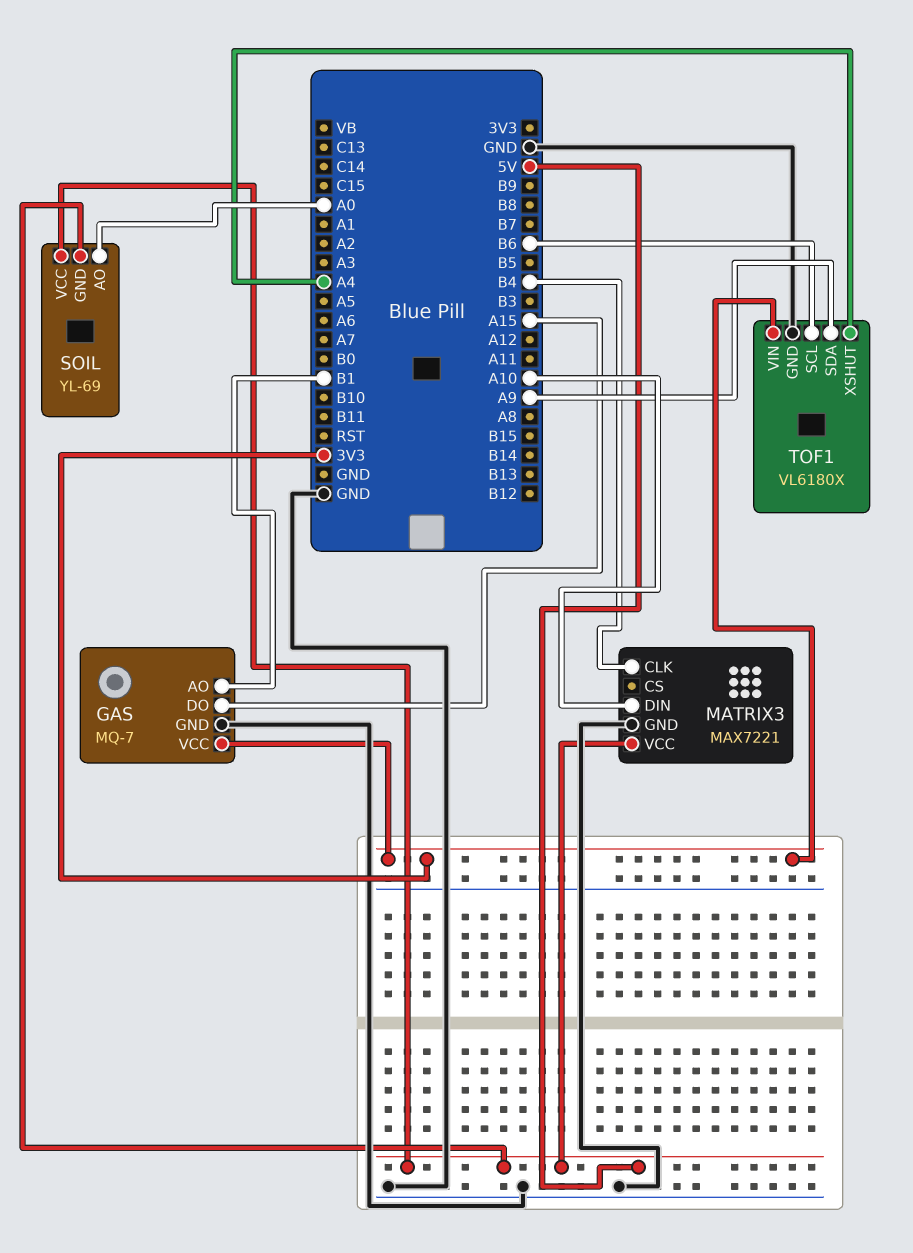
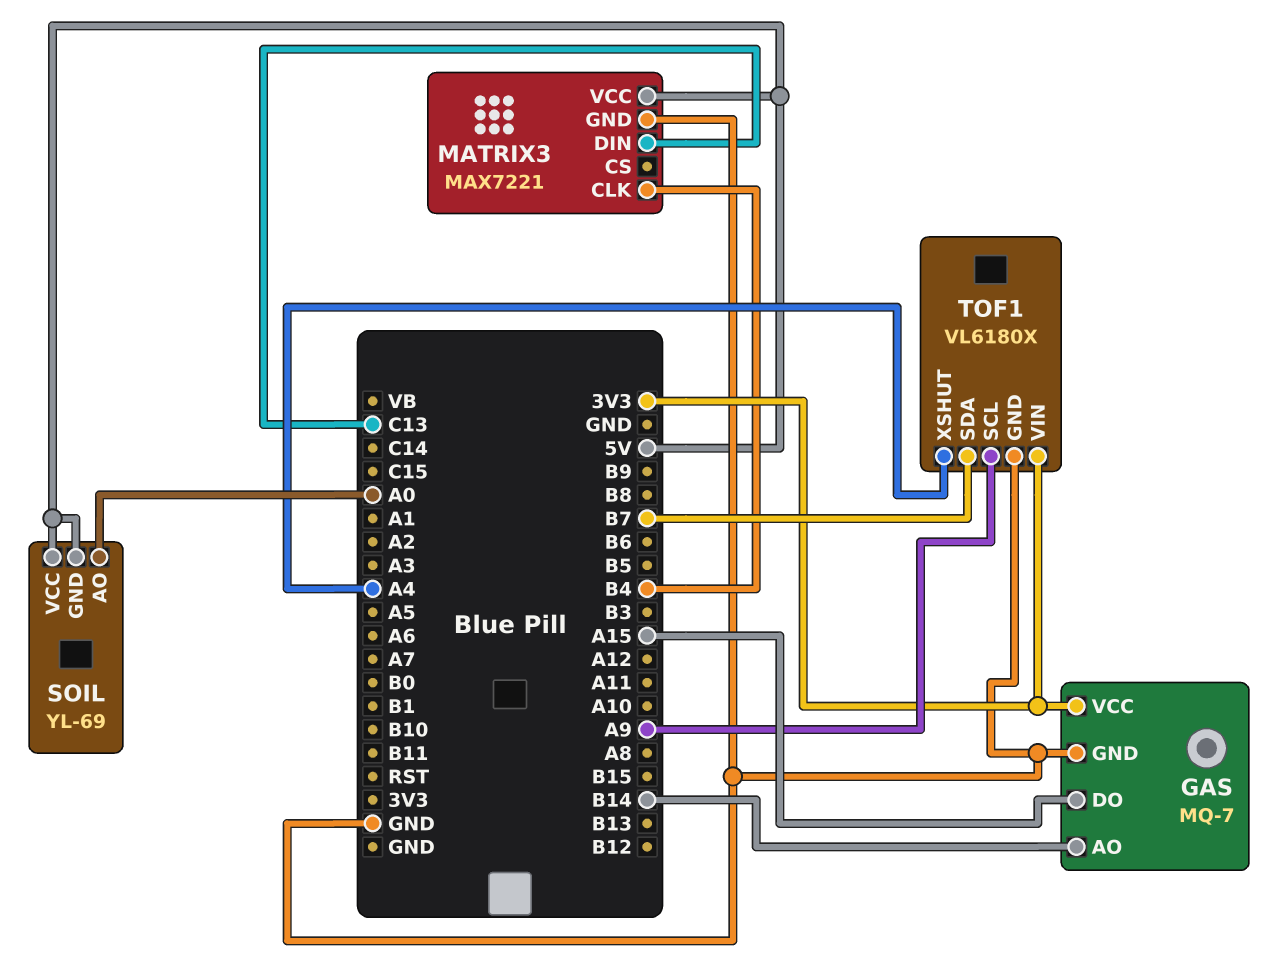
GAS pin AO: B1 -> B14
MATRIX3 pin DIN: A10 -> C13
TOF1 pin SCL: B6 -> A9
TOF1 pin SDA: A9 -> B7

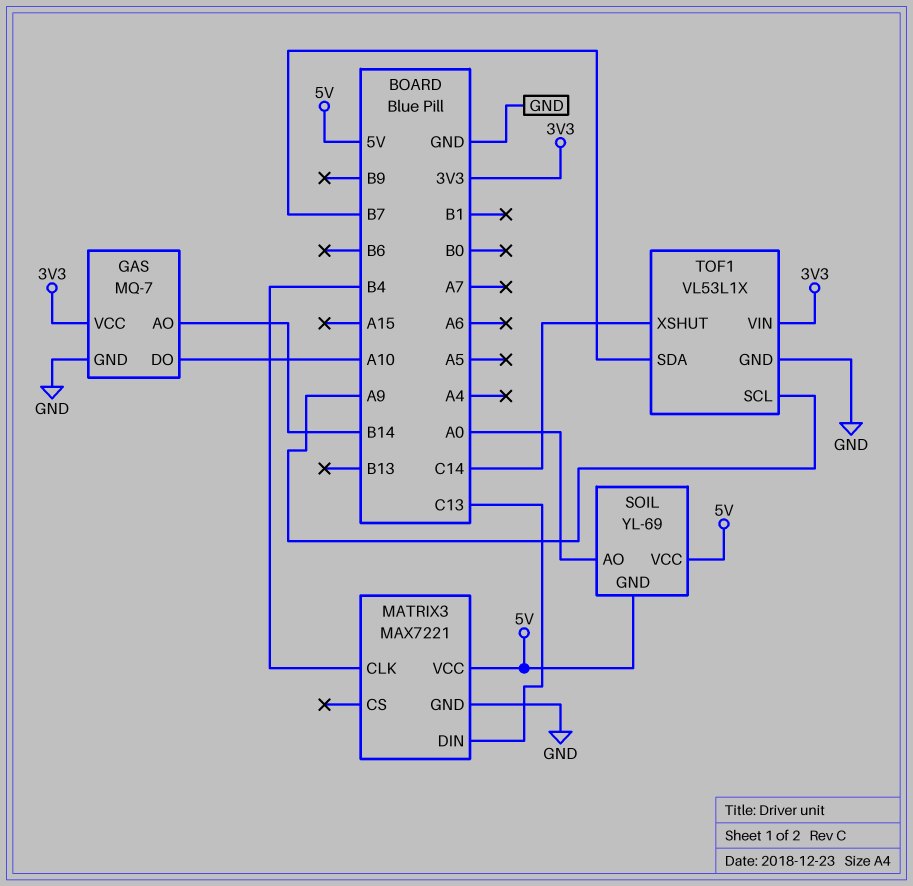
GAS pin DO: A15 -> A10
TOF1: VL6180X -> VL53L1X
TOF1 pin XSHUT: A4 -> C14

